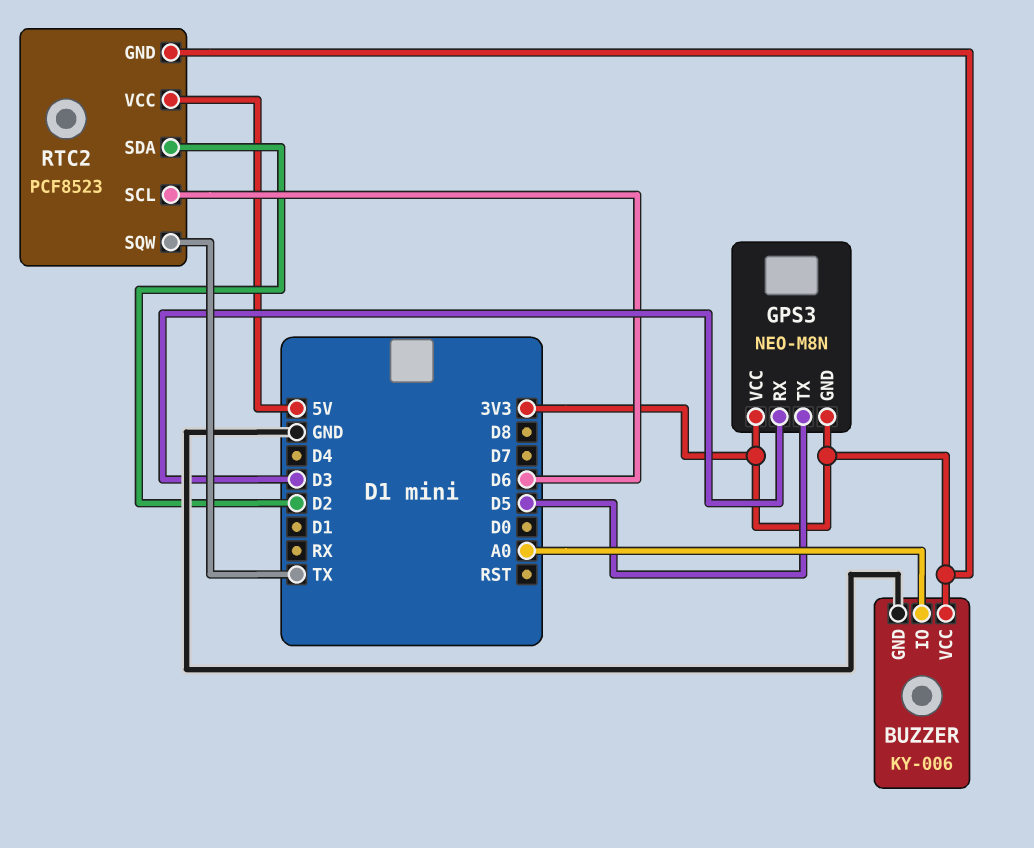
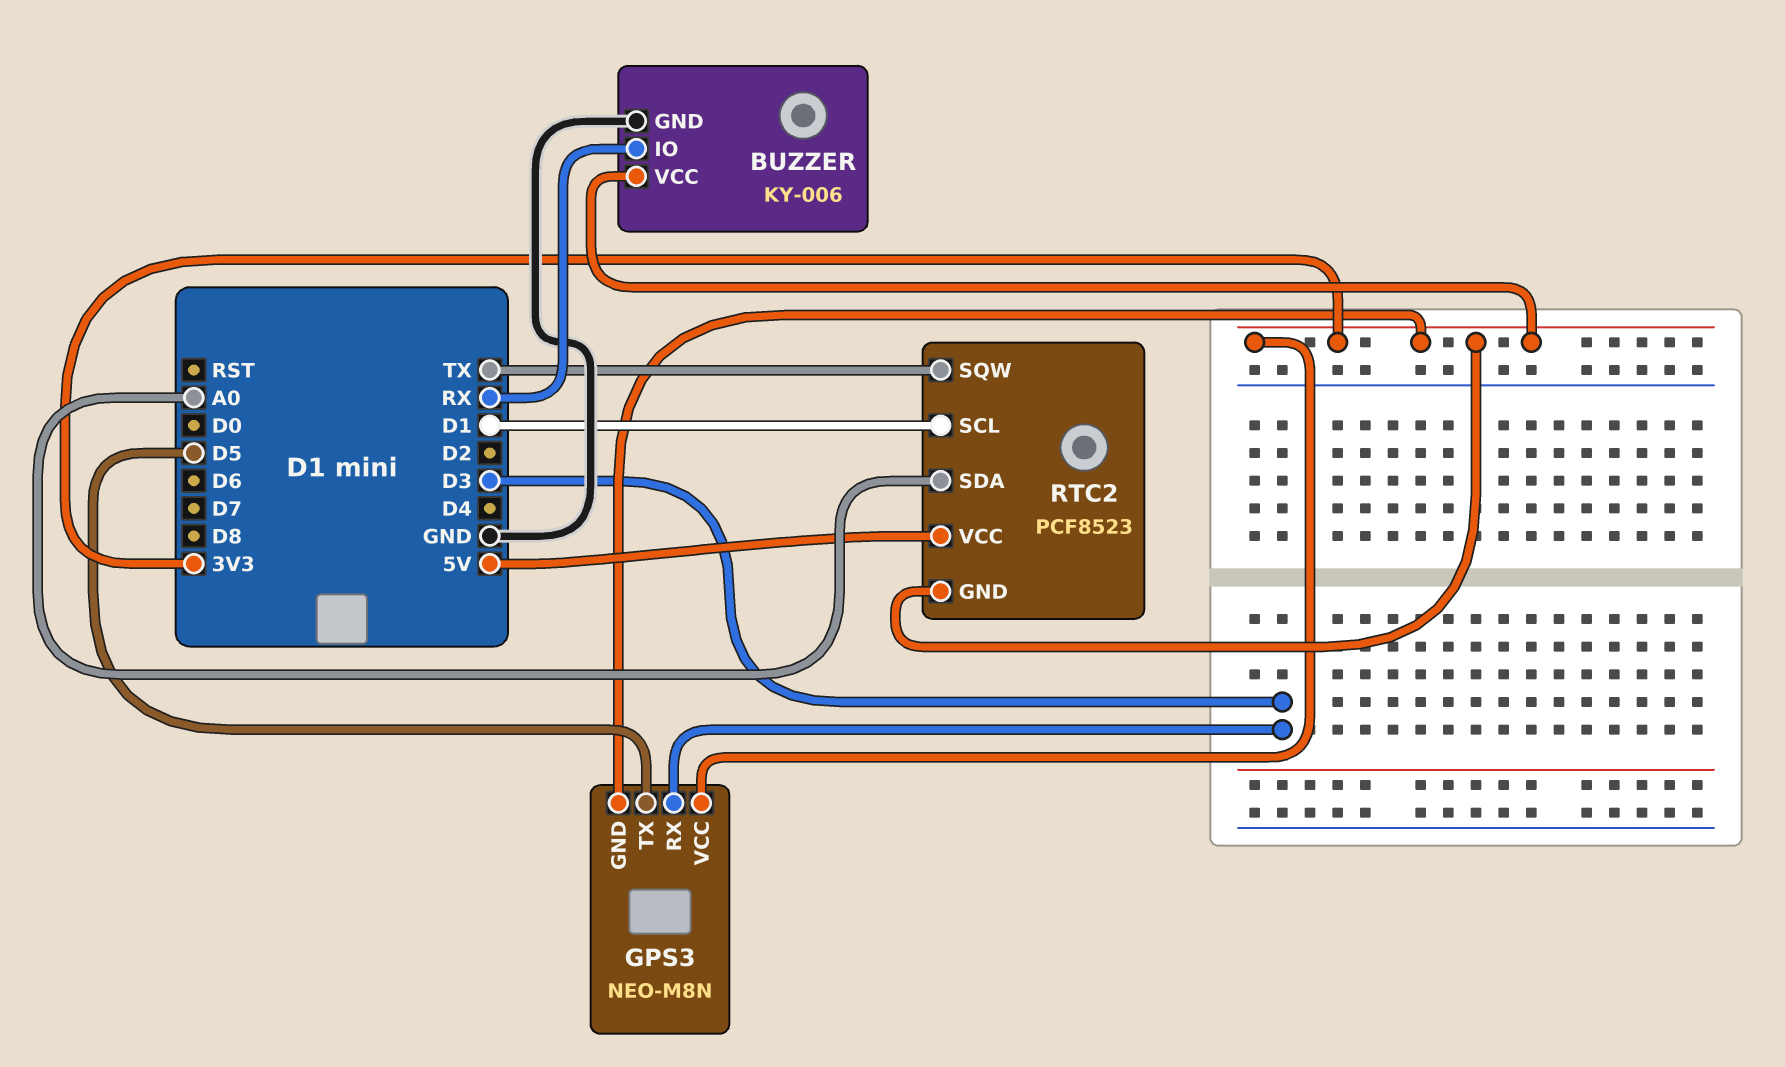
BUZZER pin IO: A0 -> RX
RTC2 pin SCL: D6 -> D1
RTC2 pin SDA: D2 -> A0

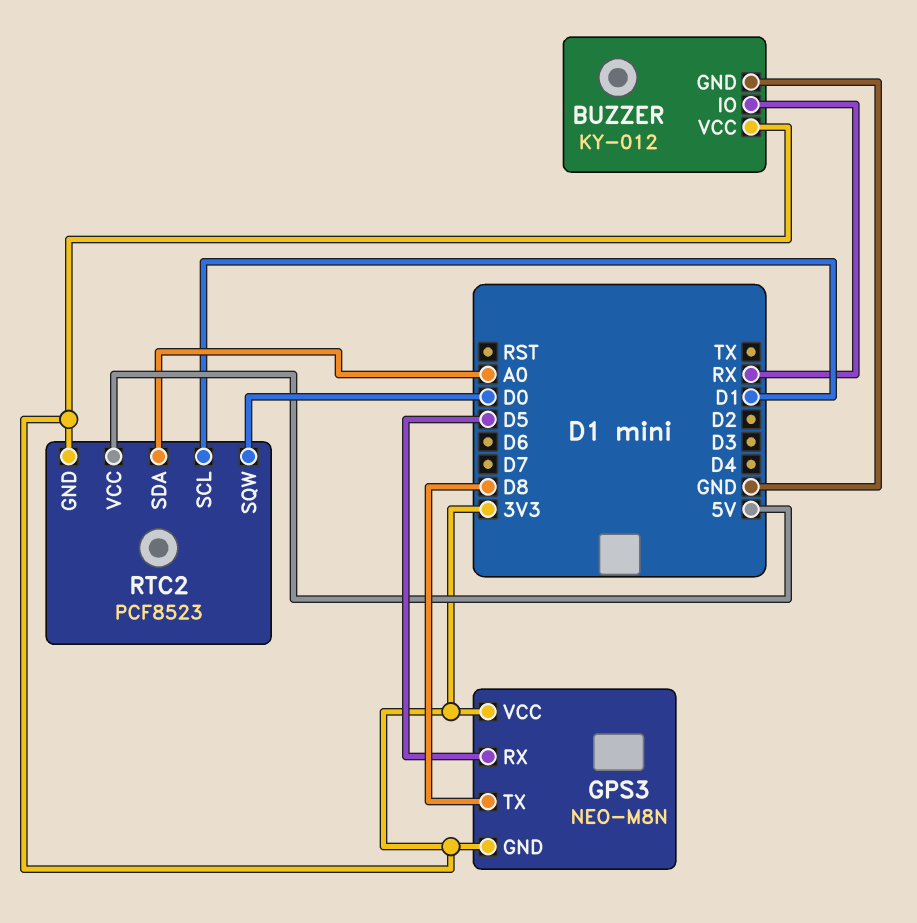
BUZZER: KY-006 -> KY-012
GPS3 pin RX: D3 -> D5
GPS3 pin TX: D5 -> D8
RTC2 pin SQW: TX -> D0

